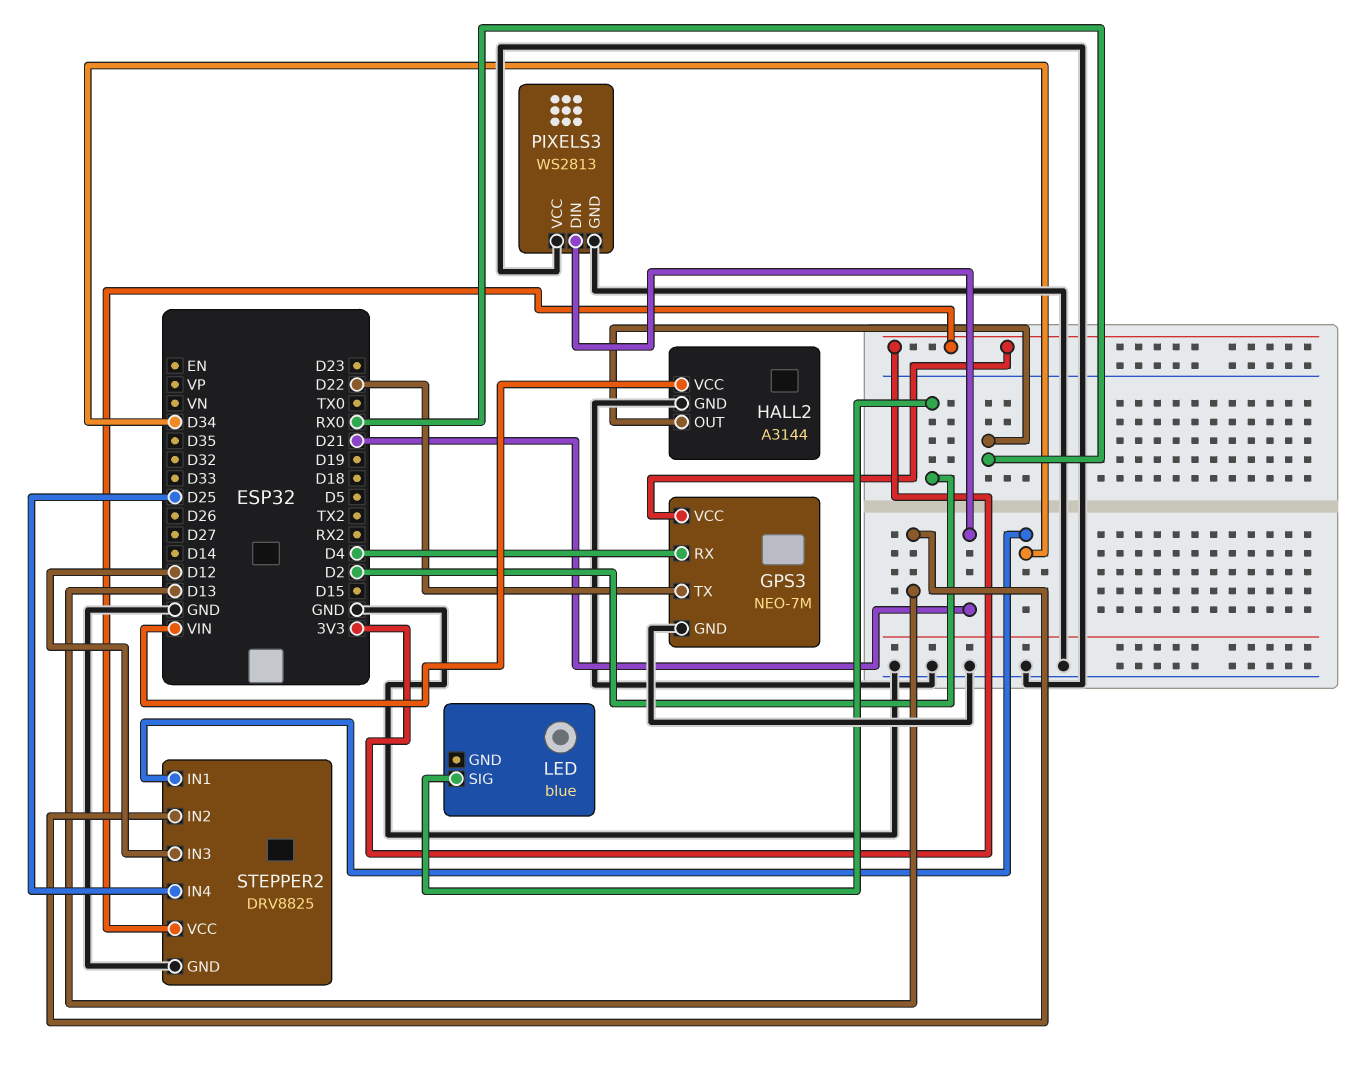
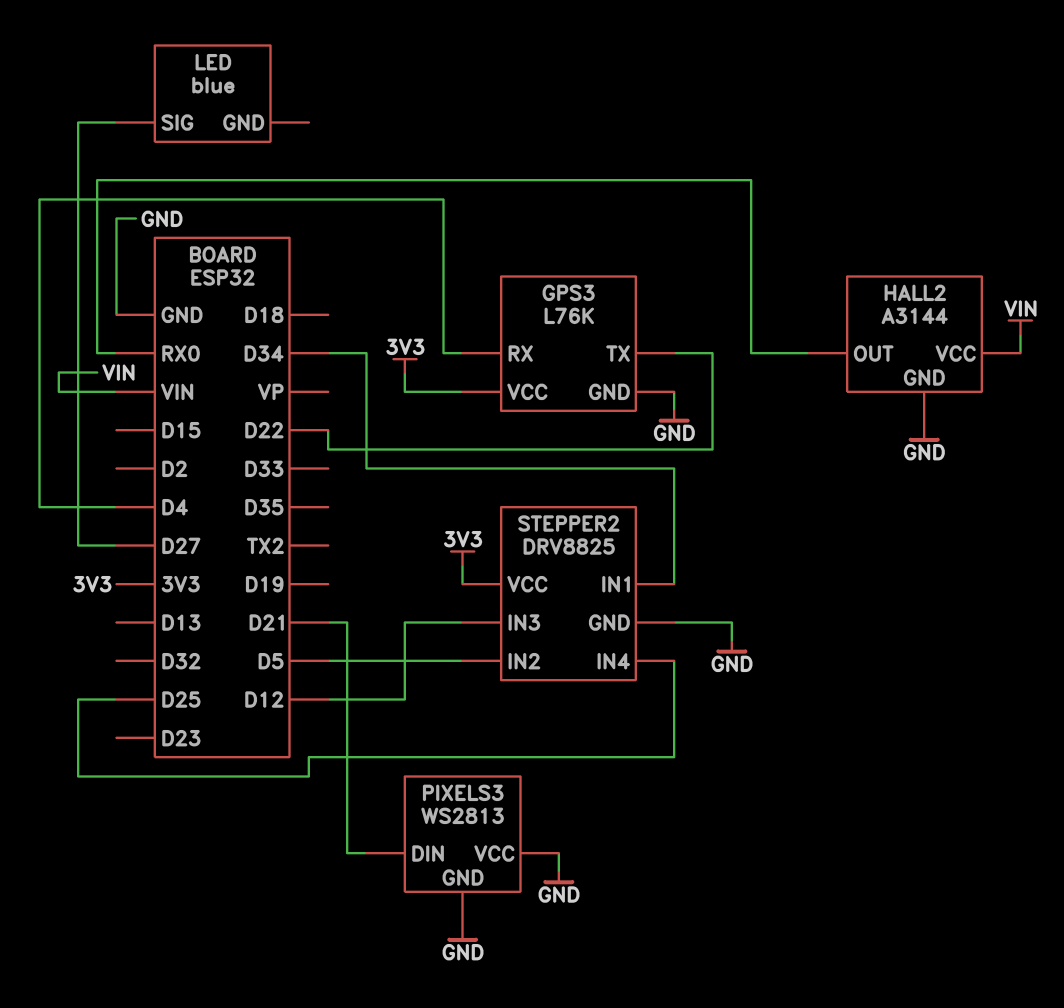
GPS3: NEO-7M -> L76K
LED pin SIG: D2 -> D27
STEPPER2 pin IN2: D13 -> D5

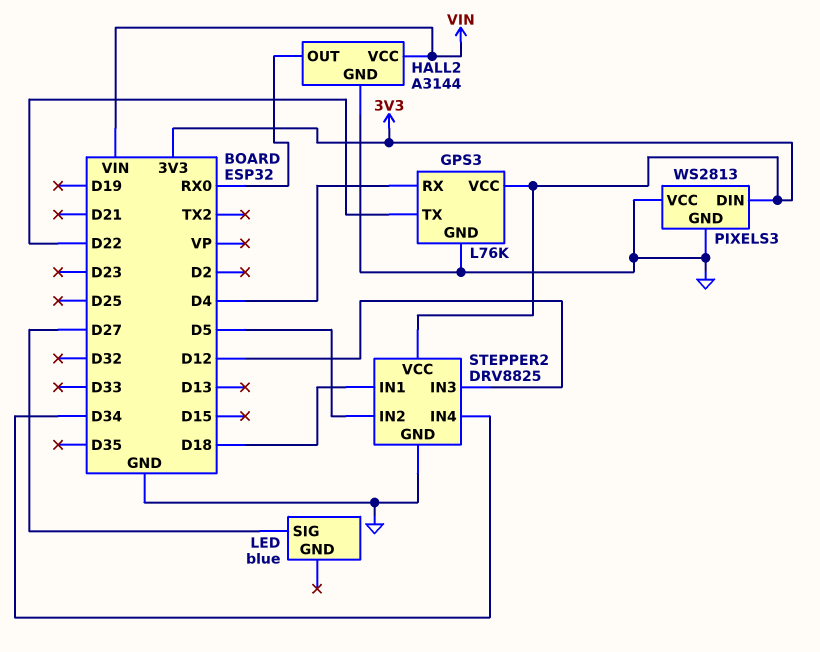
PIXELS3 pin DIN: D21 -> 3V3
STEPPER2 pin IN1: D34 -> D18
STEPPER2 pin IN4: D25 -> D34

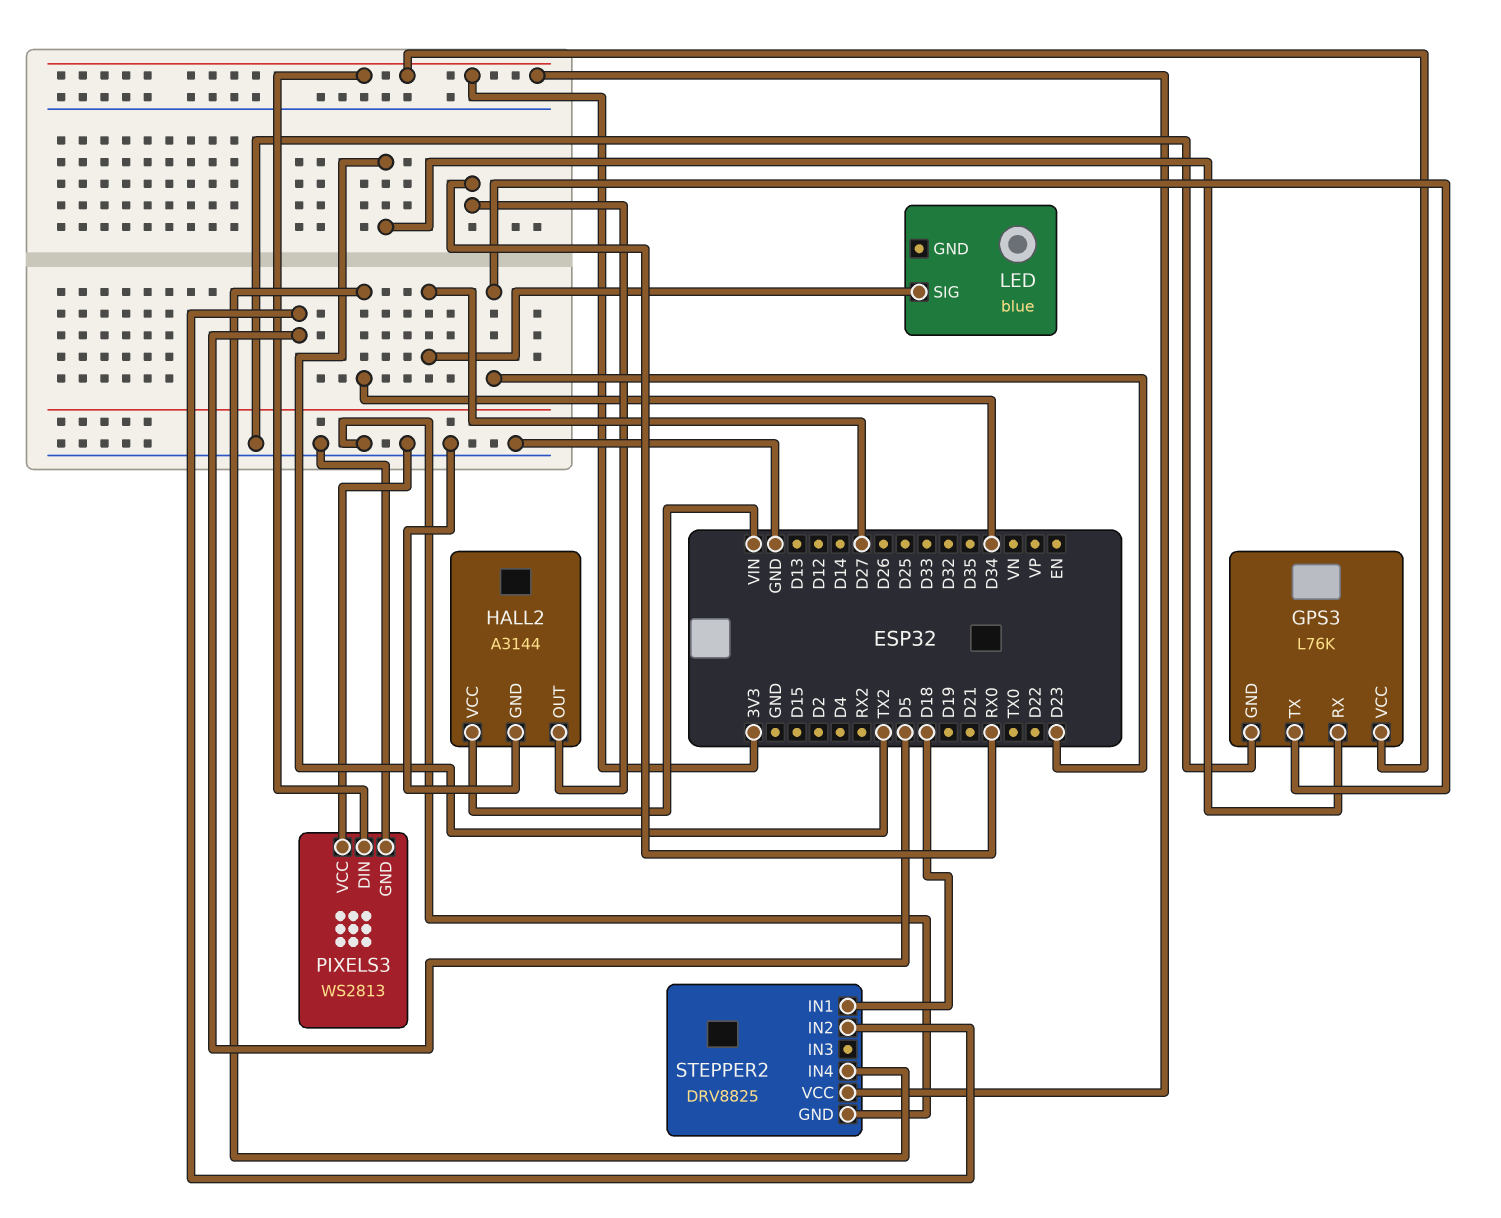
GPS3 pin RX: D4 -> TX2
GPS3 pin TX: D22 -> D23
STEPPER2 pin IN3: D12 -> none

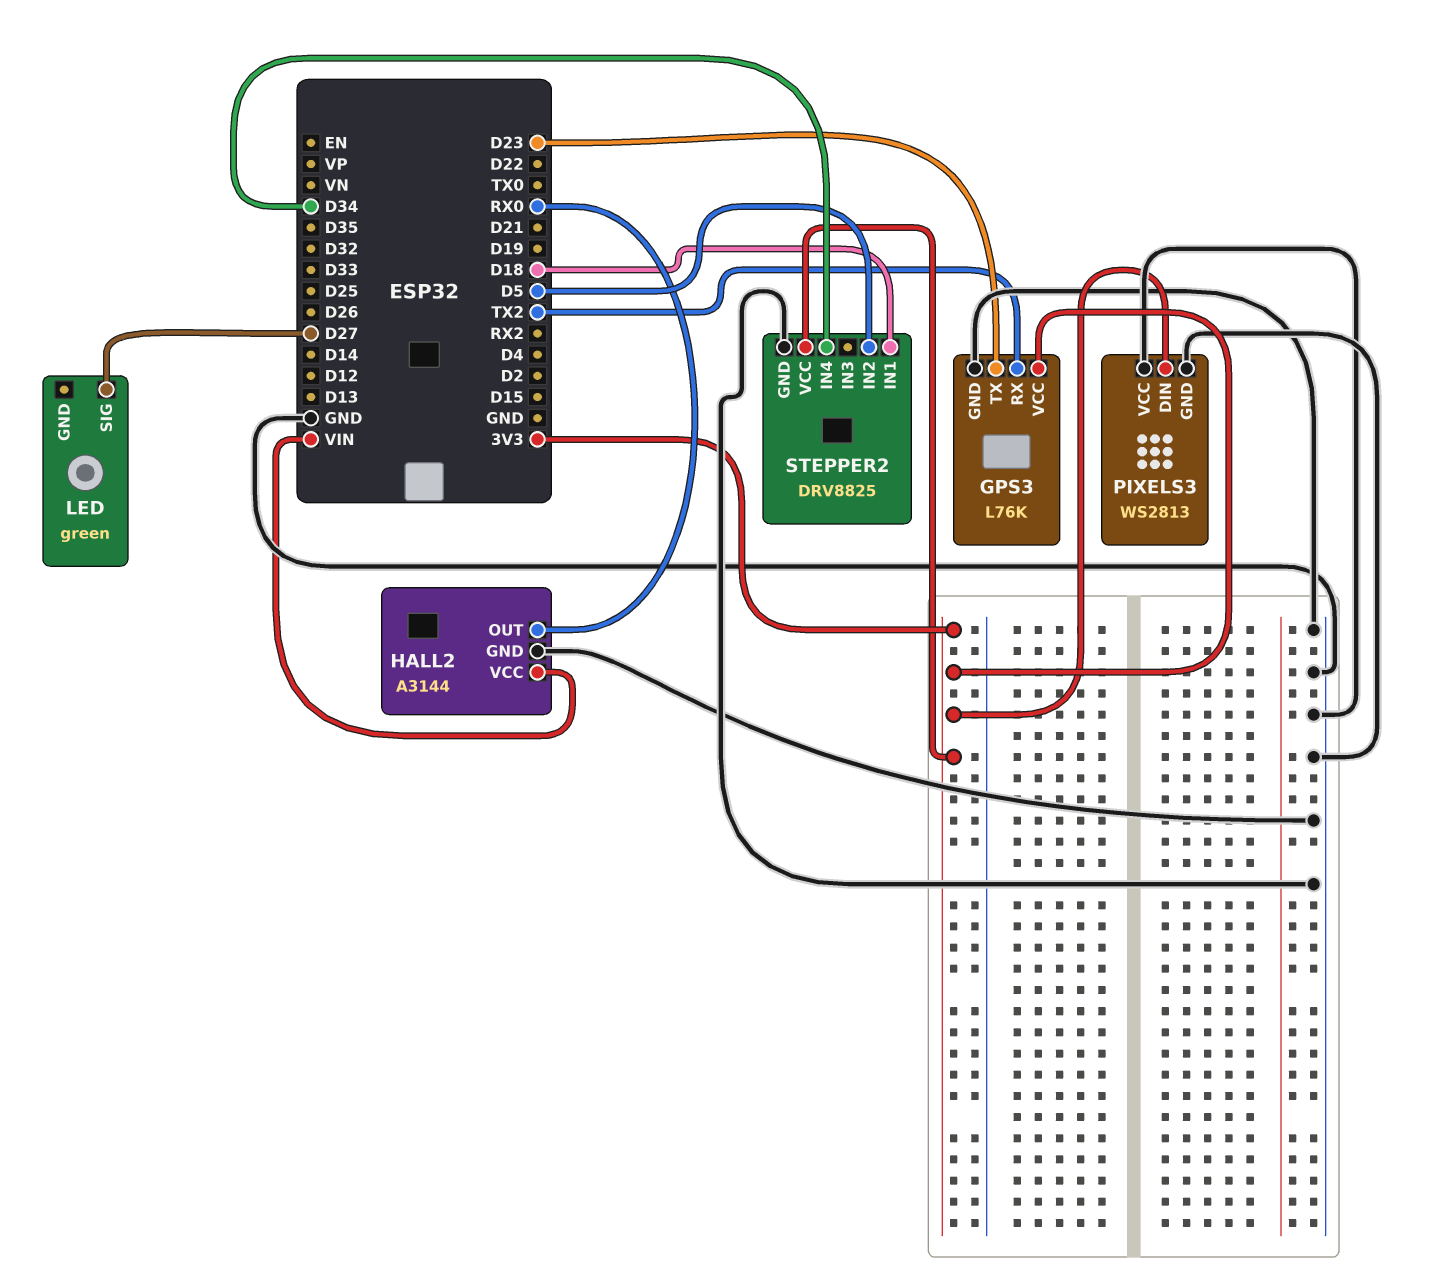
LED: blue -> green

